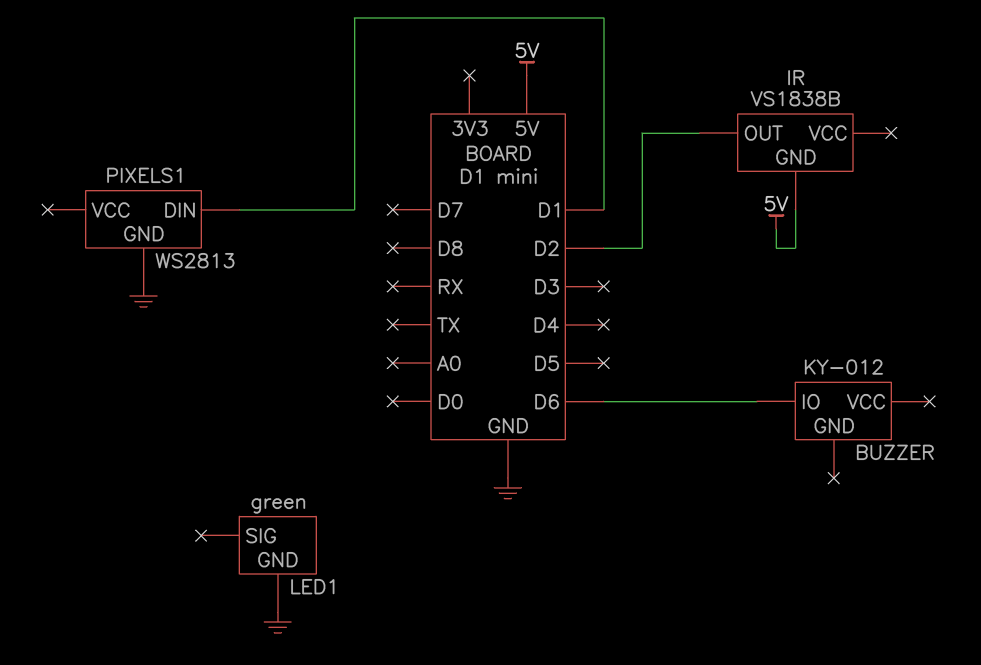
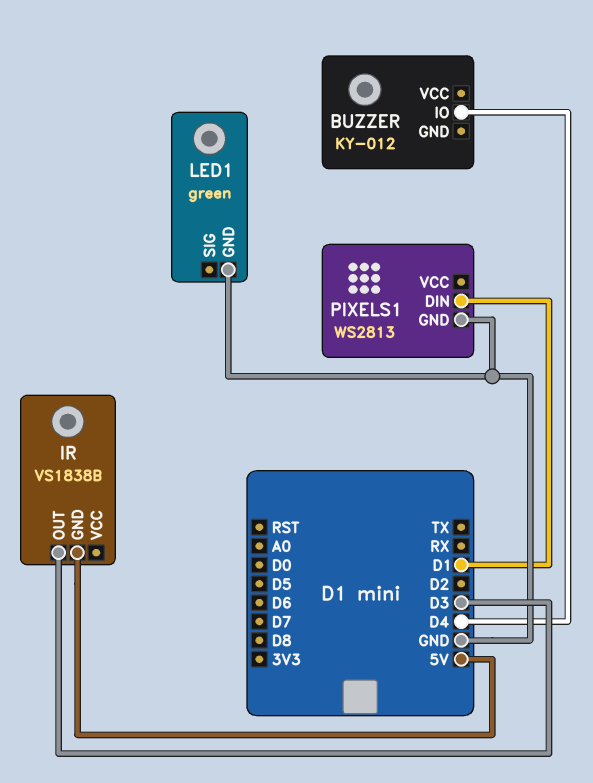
BUZZER pin IO: D6 -> D4
IR pin OUT: D2 -> D3

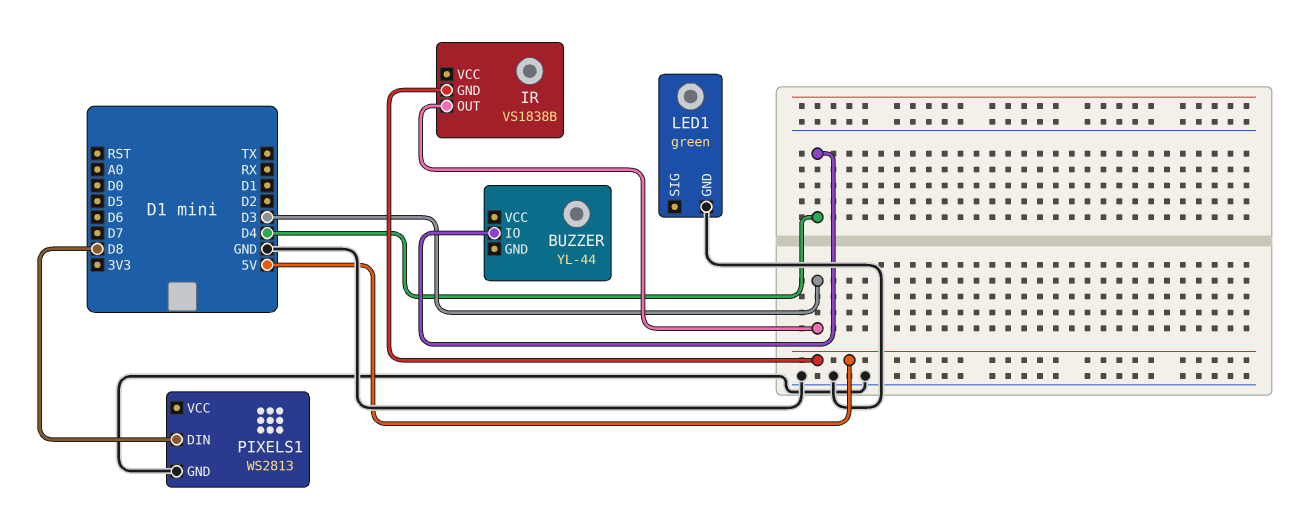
BUZZER: KY-012 -> YL-44
PIXELS1 pin DIN: D1 -> D8

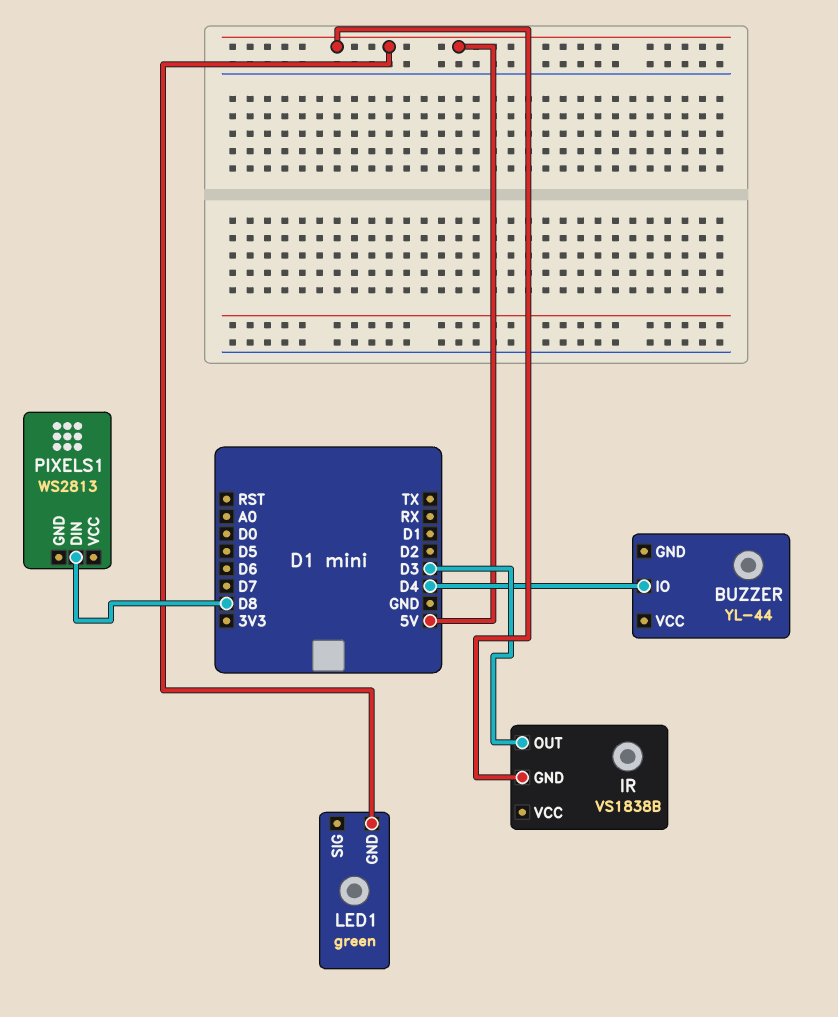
LED1 pin GND: GND -> 5V
PIXELS1 pin GND: GND -> none

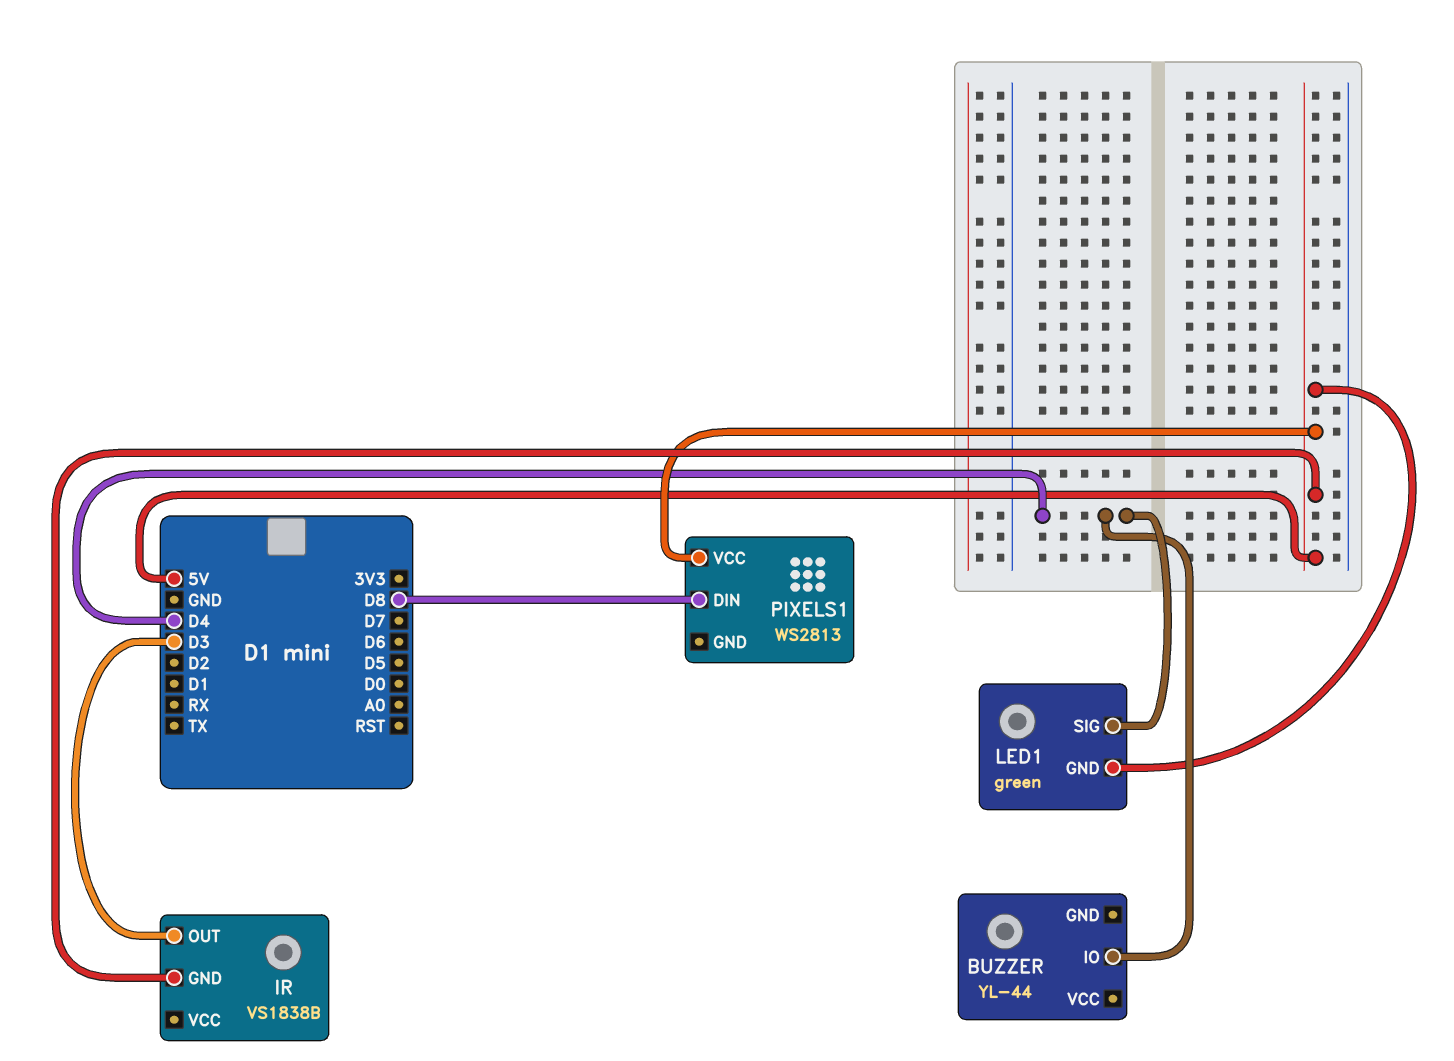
LED1 pin SIG: none -> D4
PIXELS1 pin VCC: none -> 5V

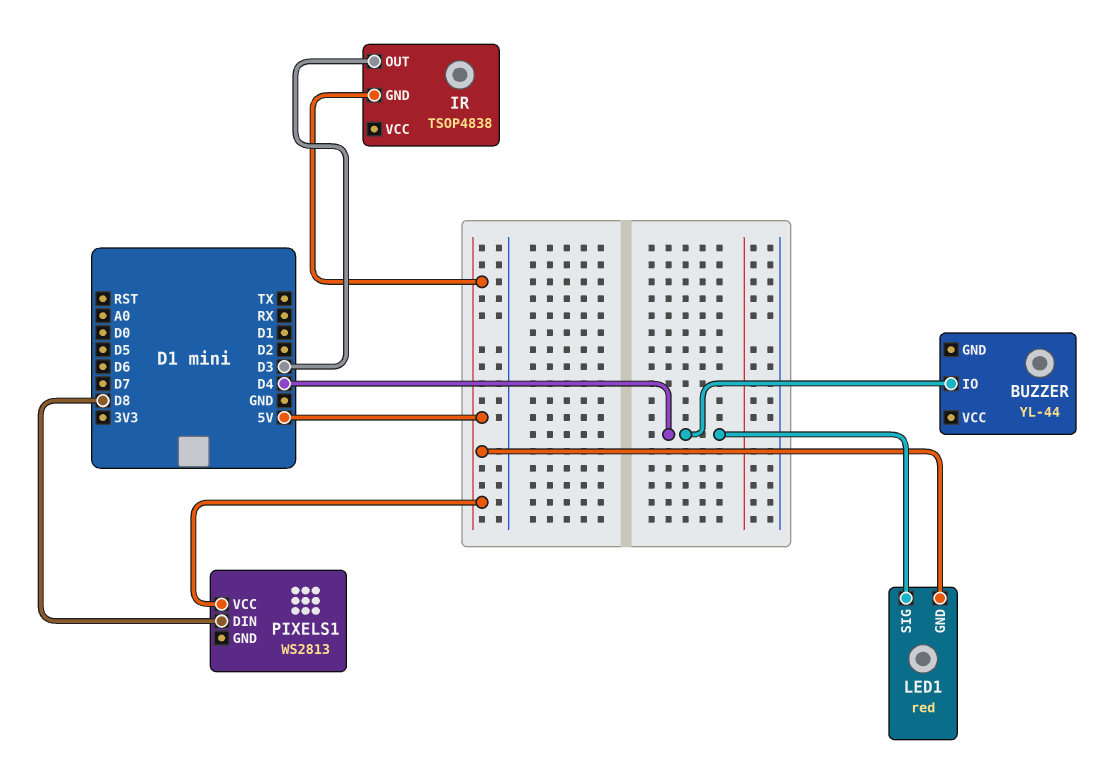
IR: VS1838B -> TSOP4838
LED1: green -> red

